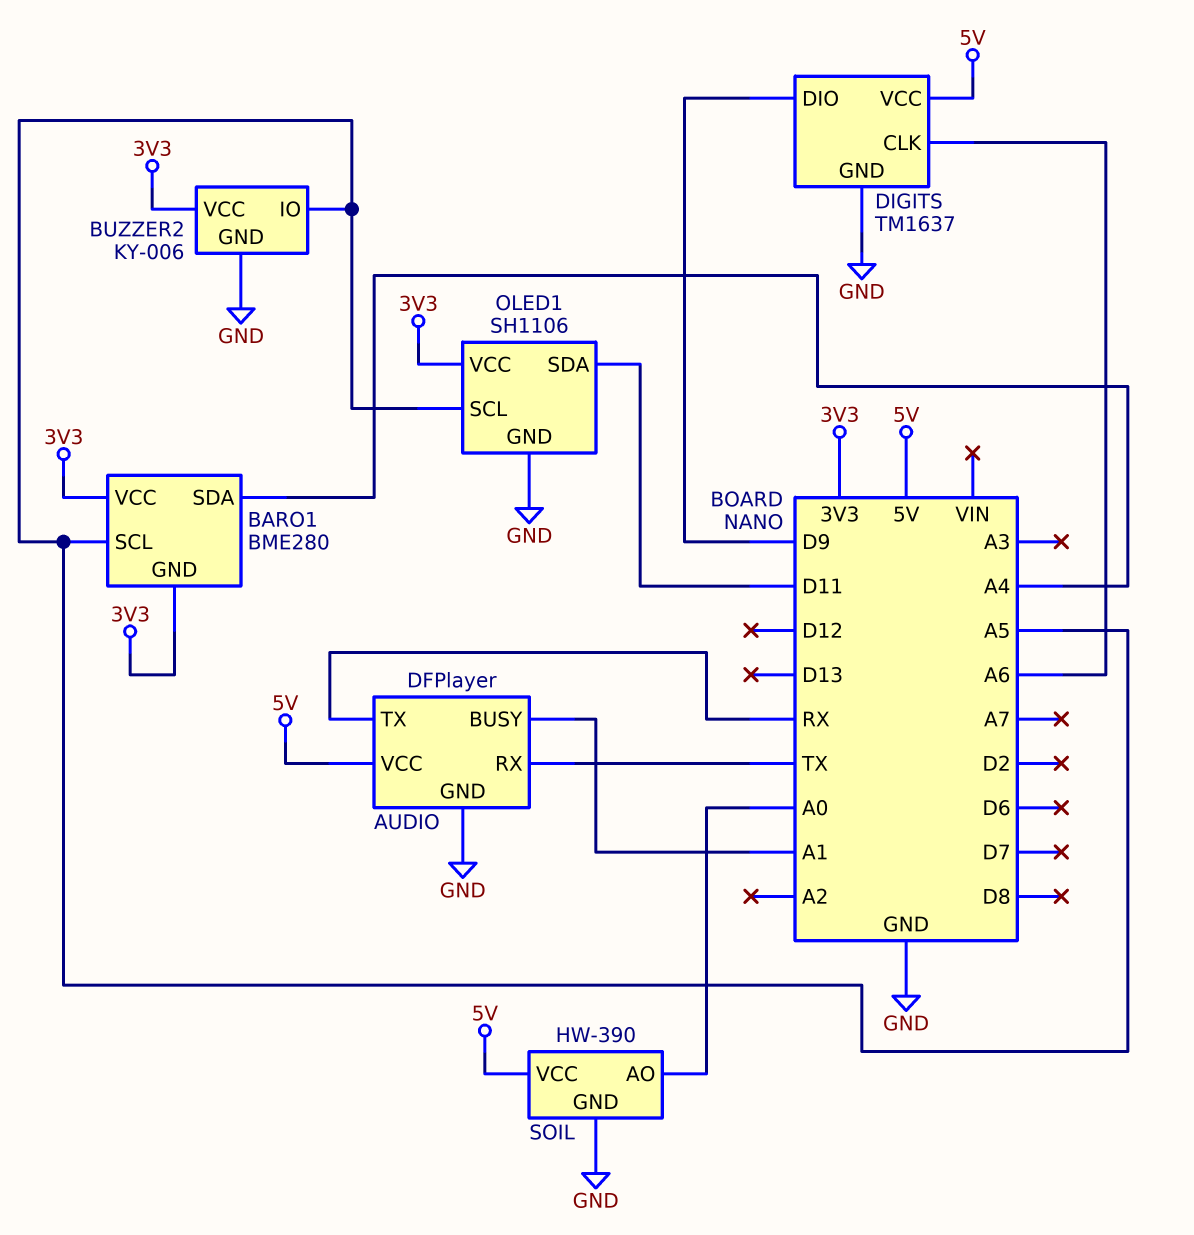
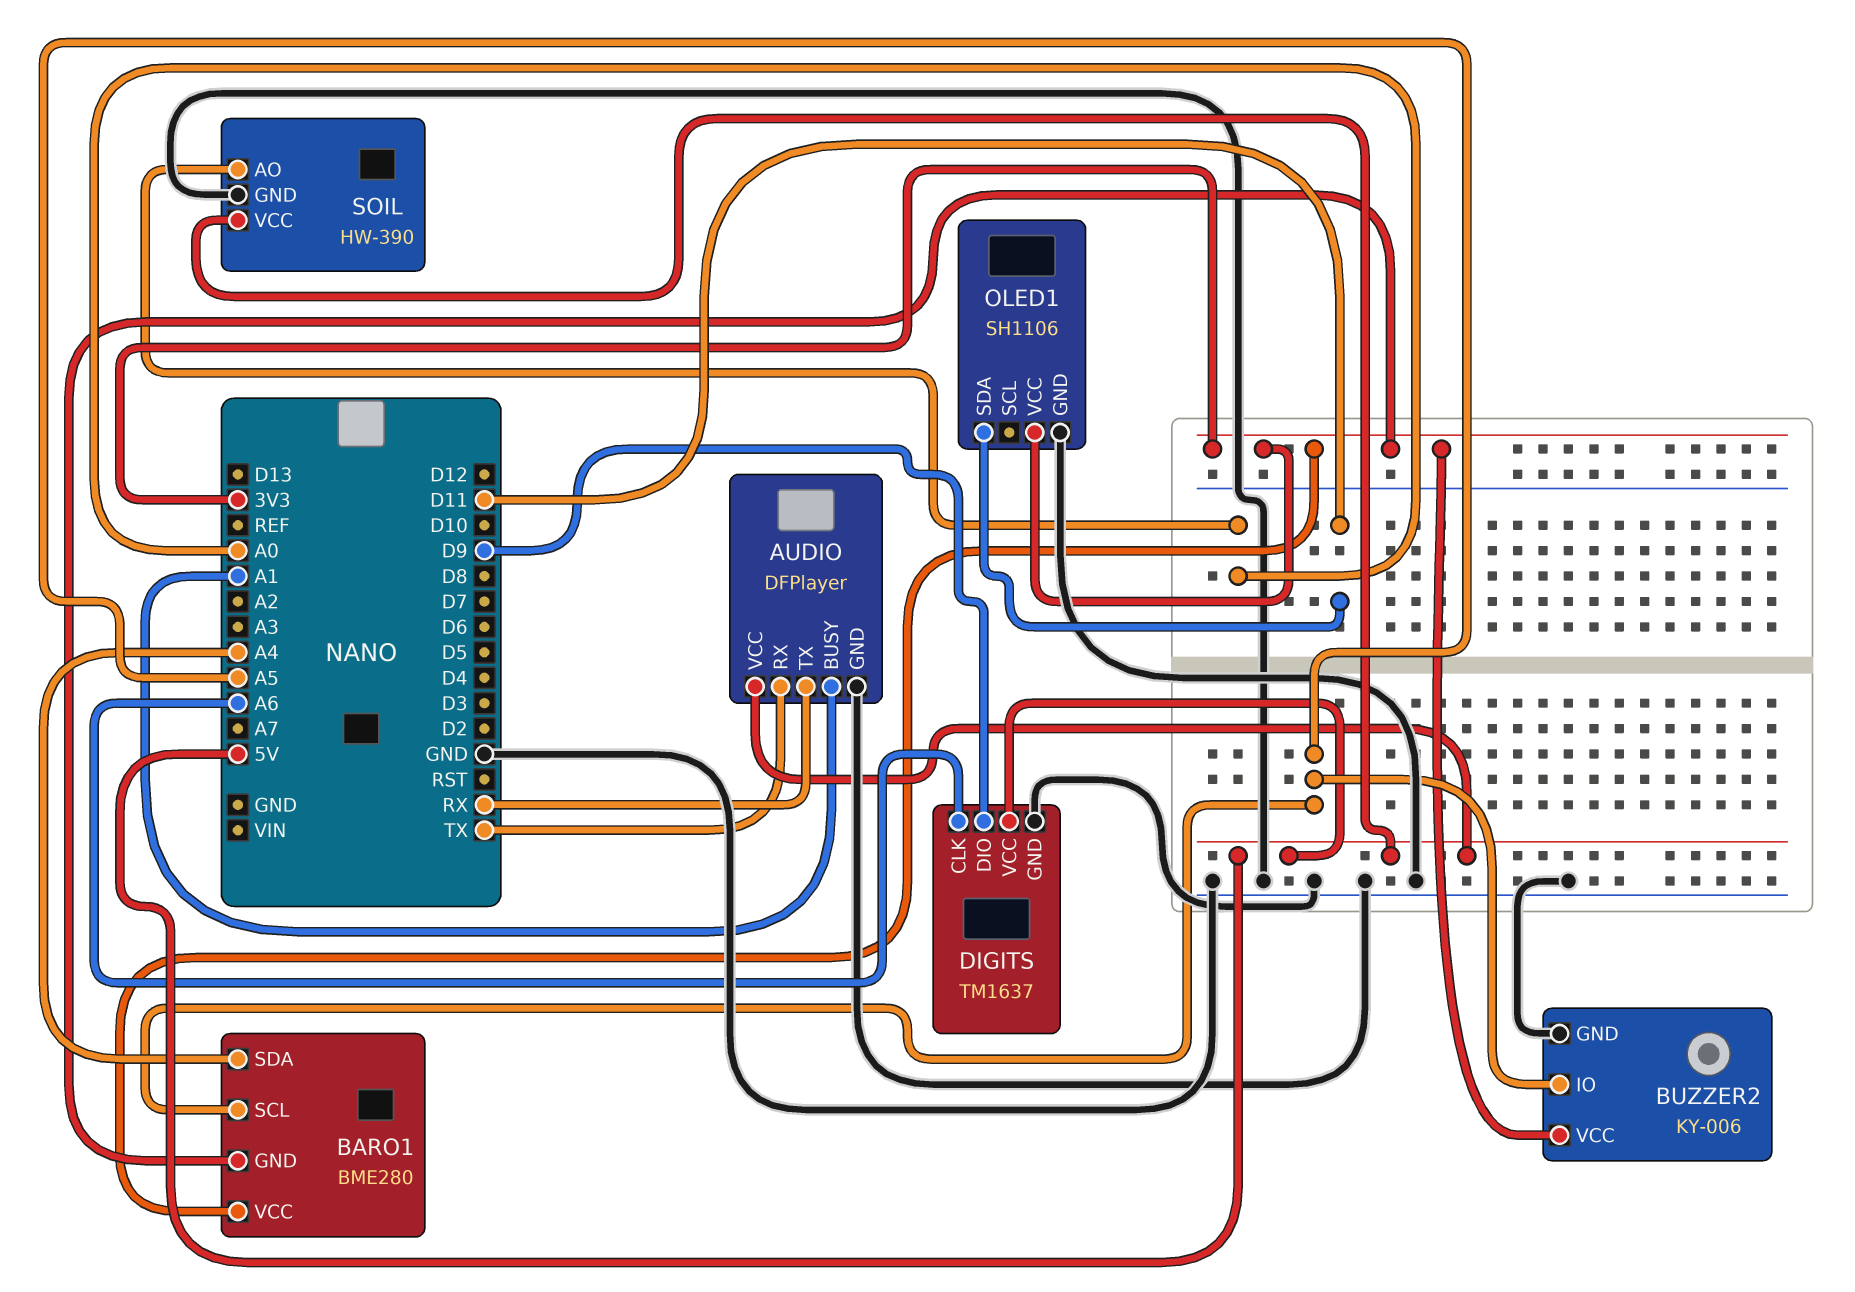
OLED1 pin SCL: A5 -> none

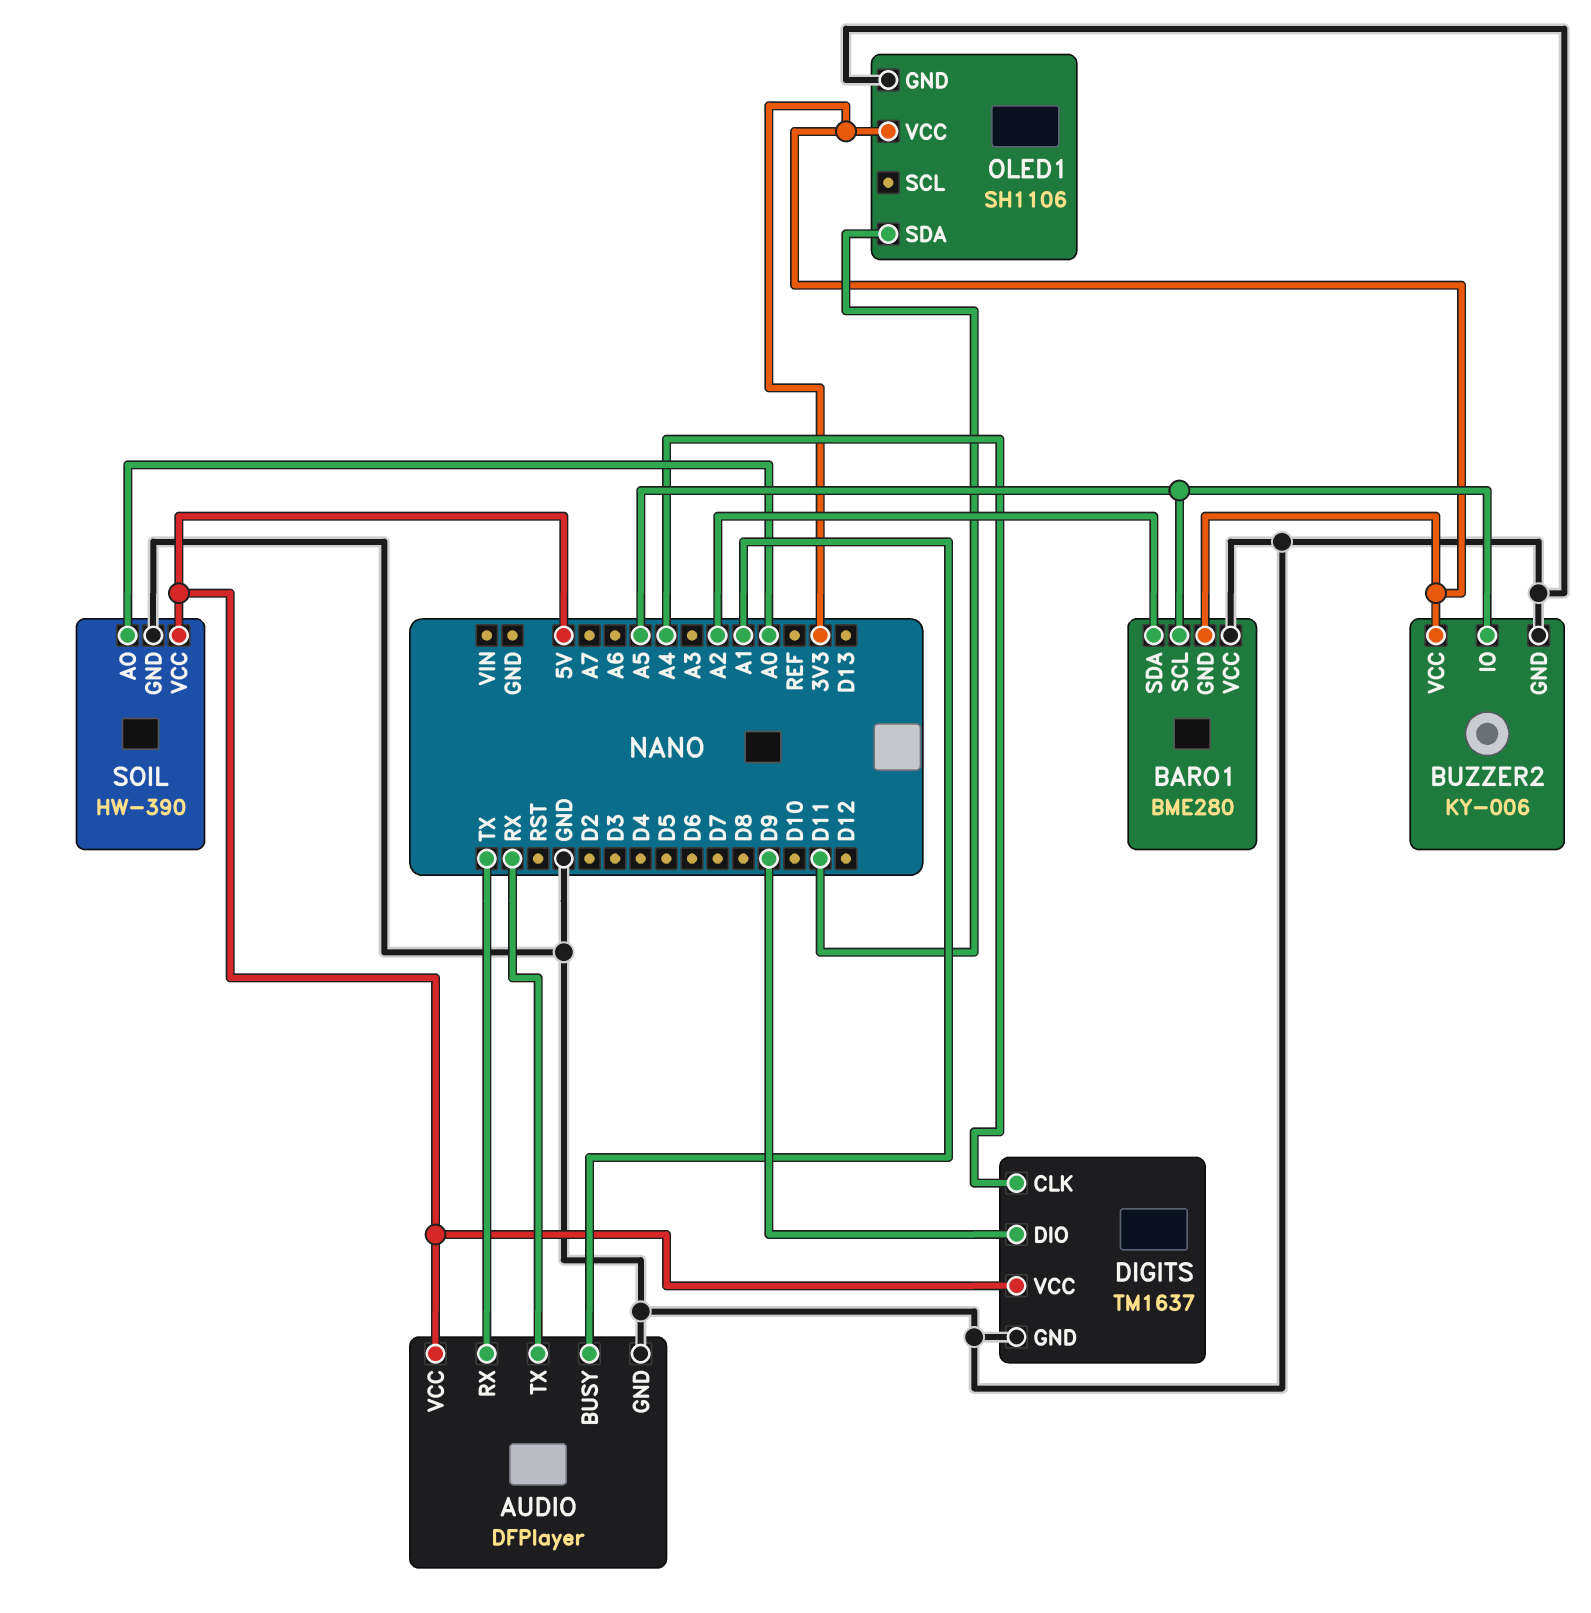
BARO1 pin SDA: A4 -> A2
BARO1 pin VCC: 3V3 -> GND
DIGITS pin CLK: A6 -> A4

